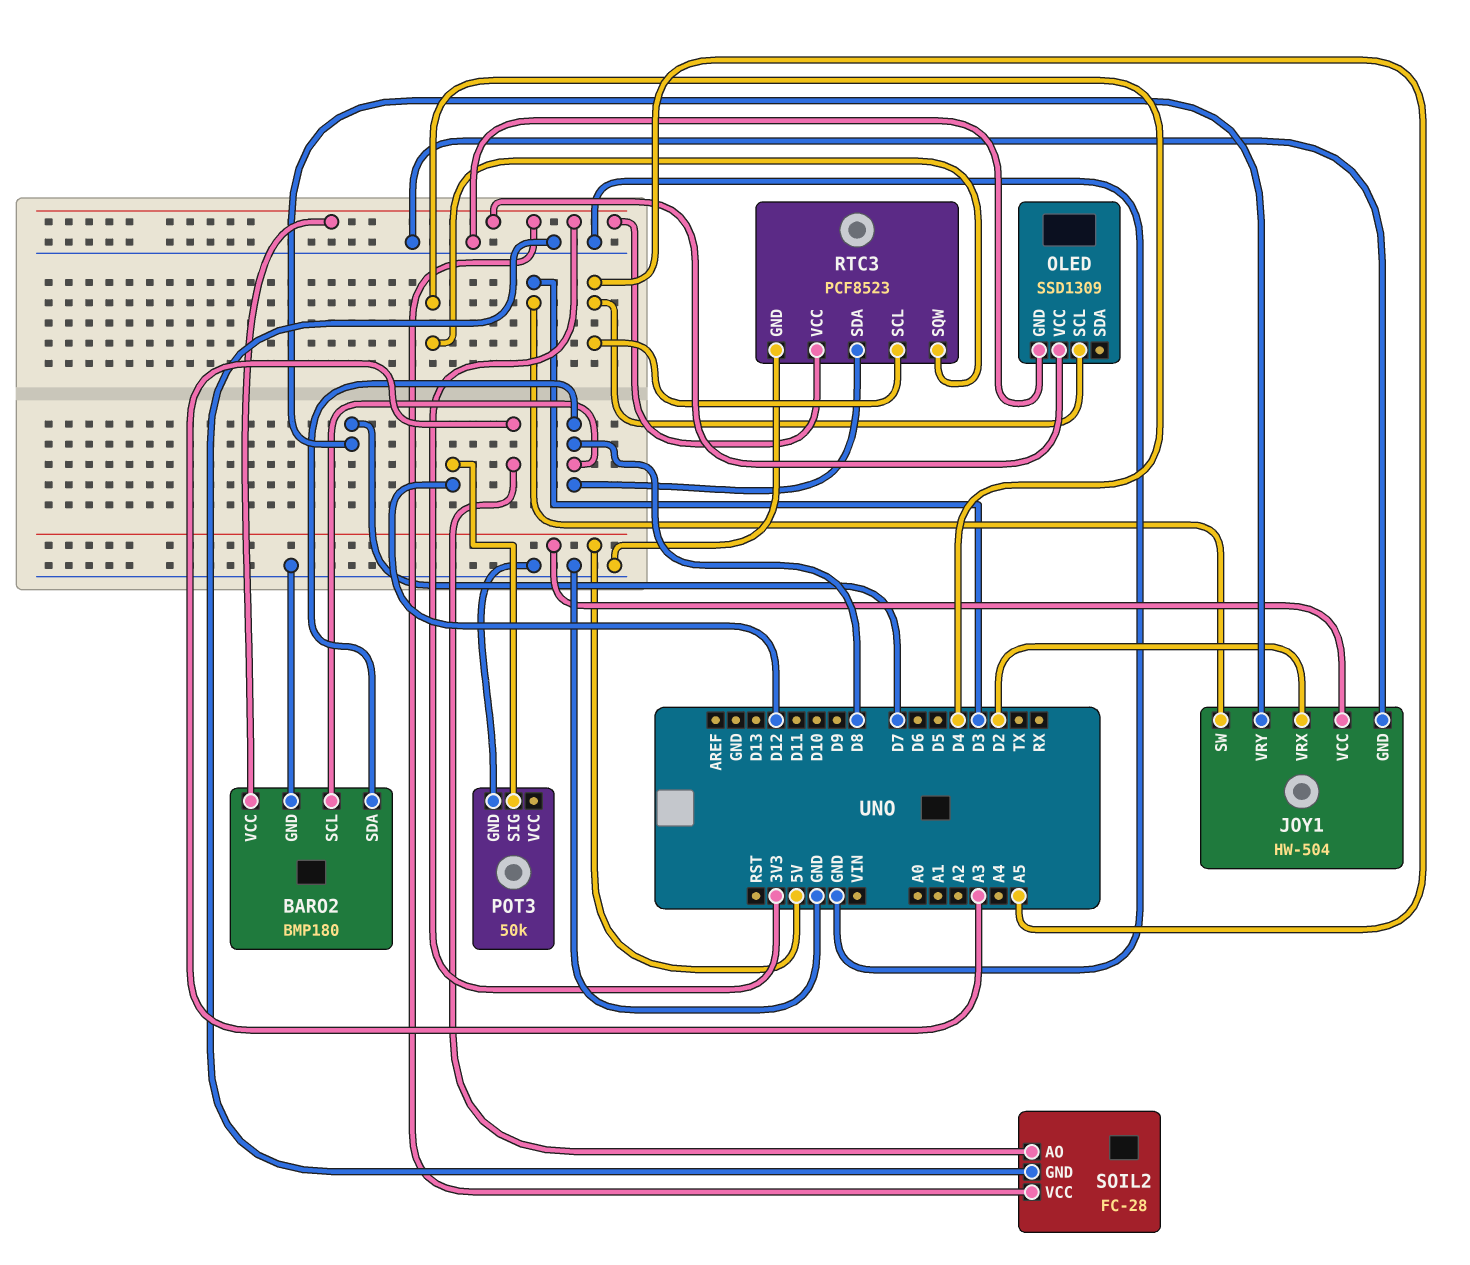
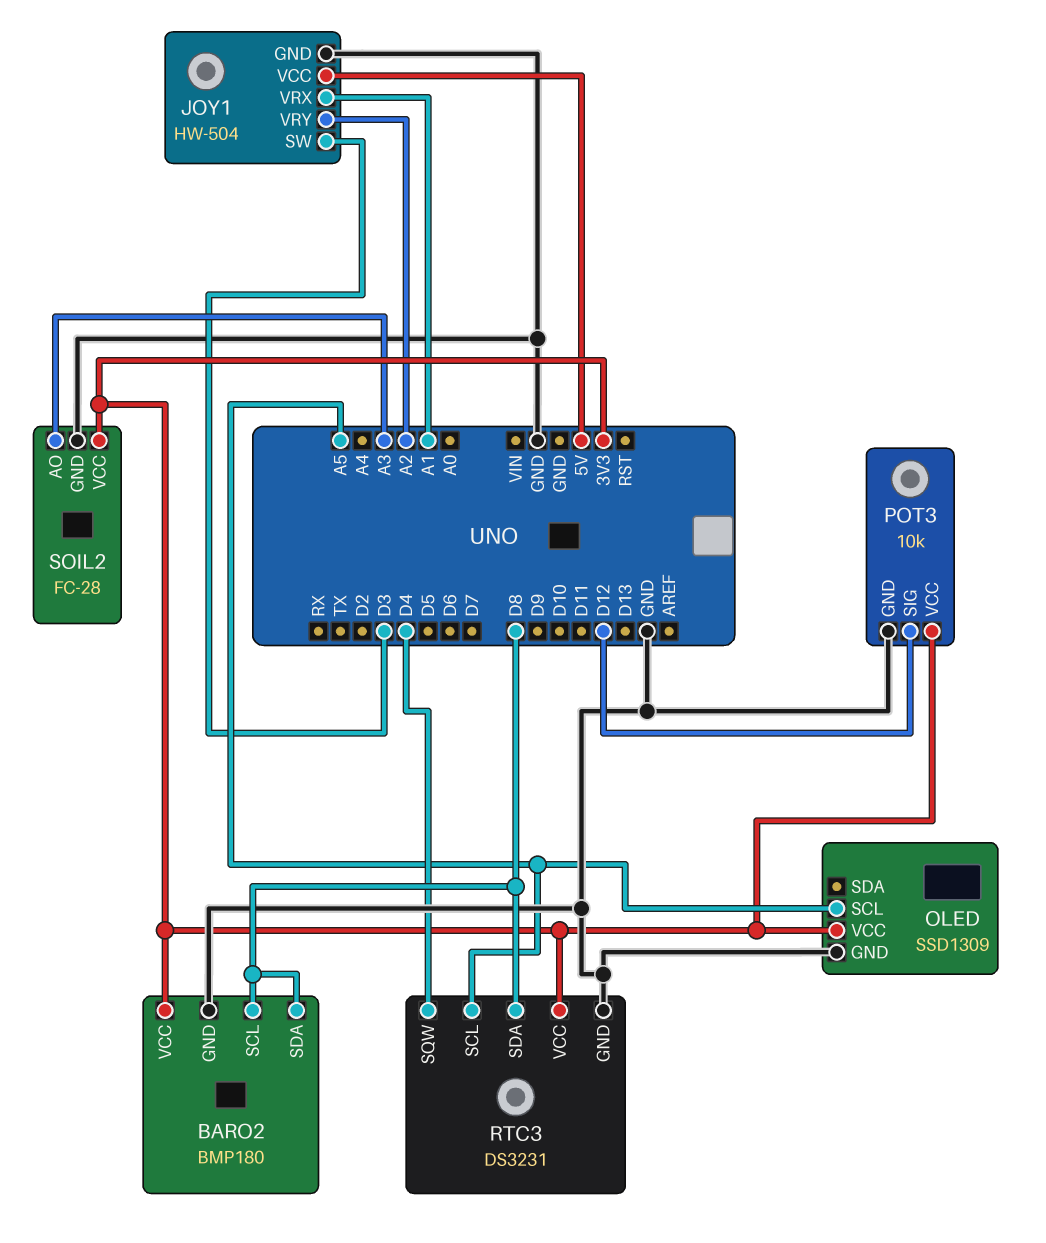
JOY1 pin VRX: D2 -> A1
JOY1 pin VRY: D7 -> A2
POT3: 50k -> 10k
POT3 pin VCC: none -> 3V3
RTC3: PCF8523 -> DS3231

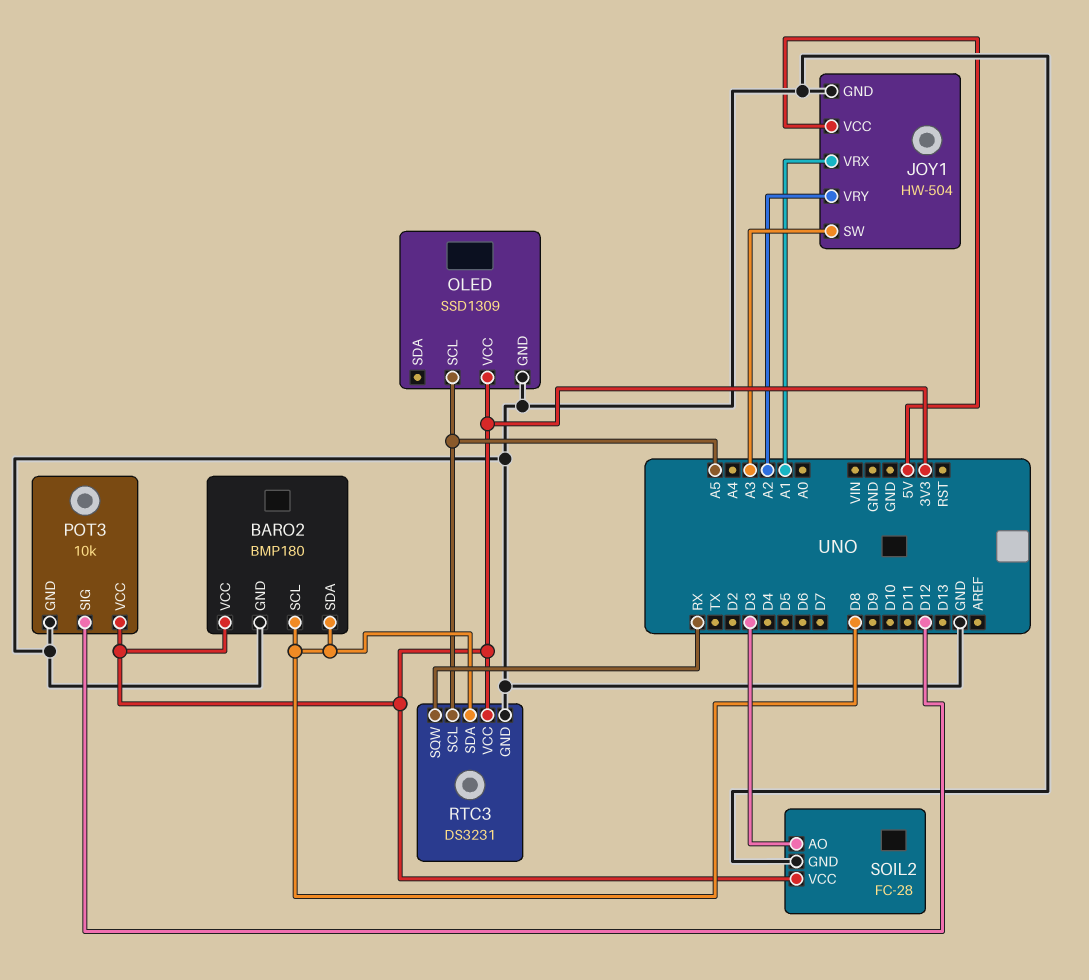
JOY1 pin SW: D3 -> A3
RTC3 pin SQW: D4 -> RX
SOIL2 pin AO: A3 -> D3

